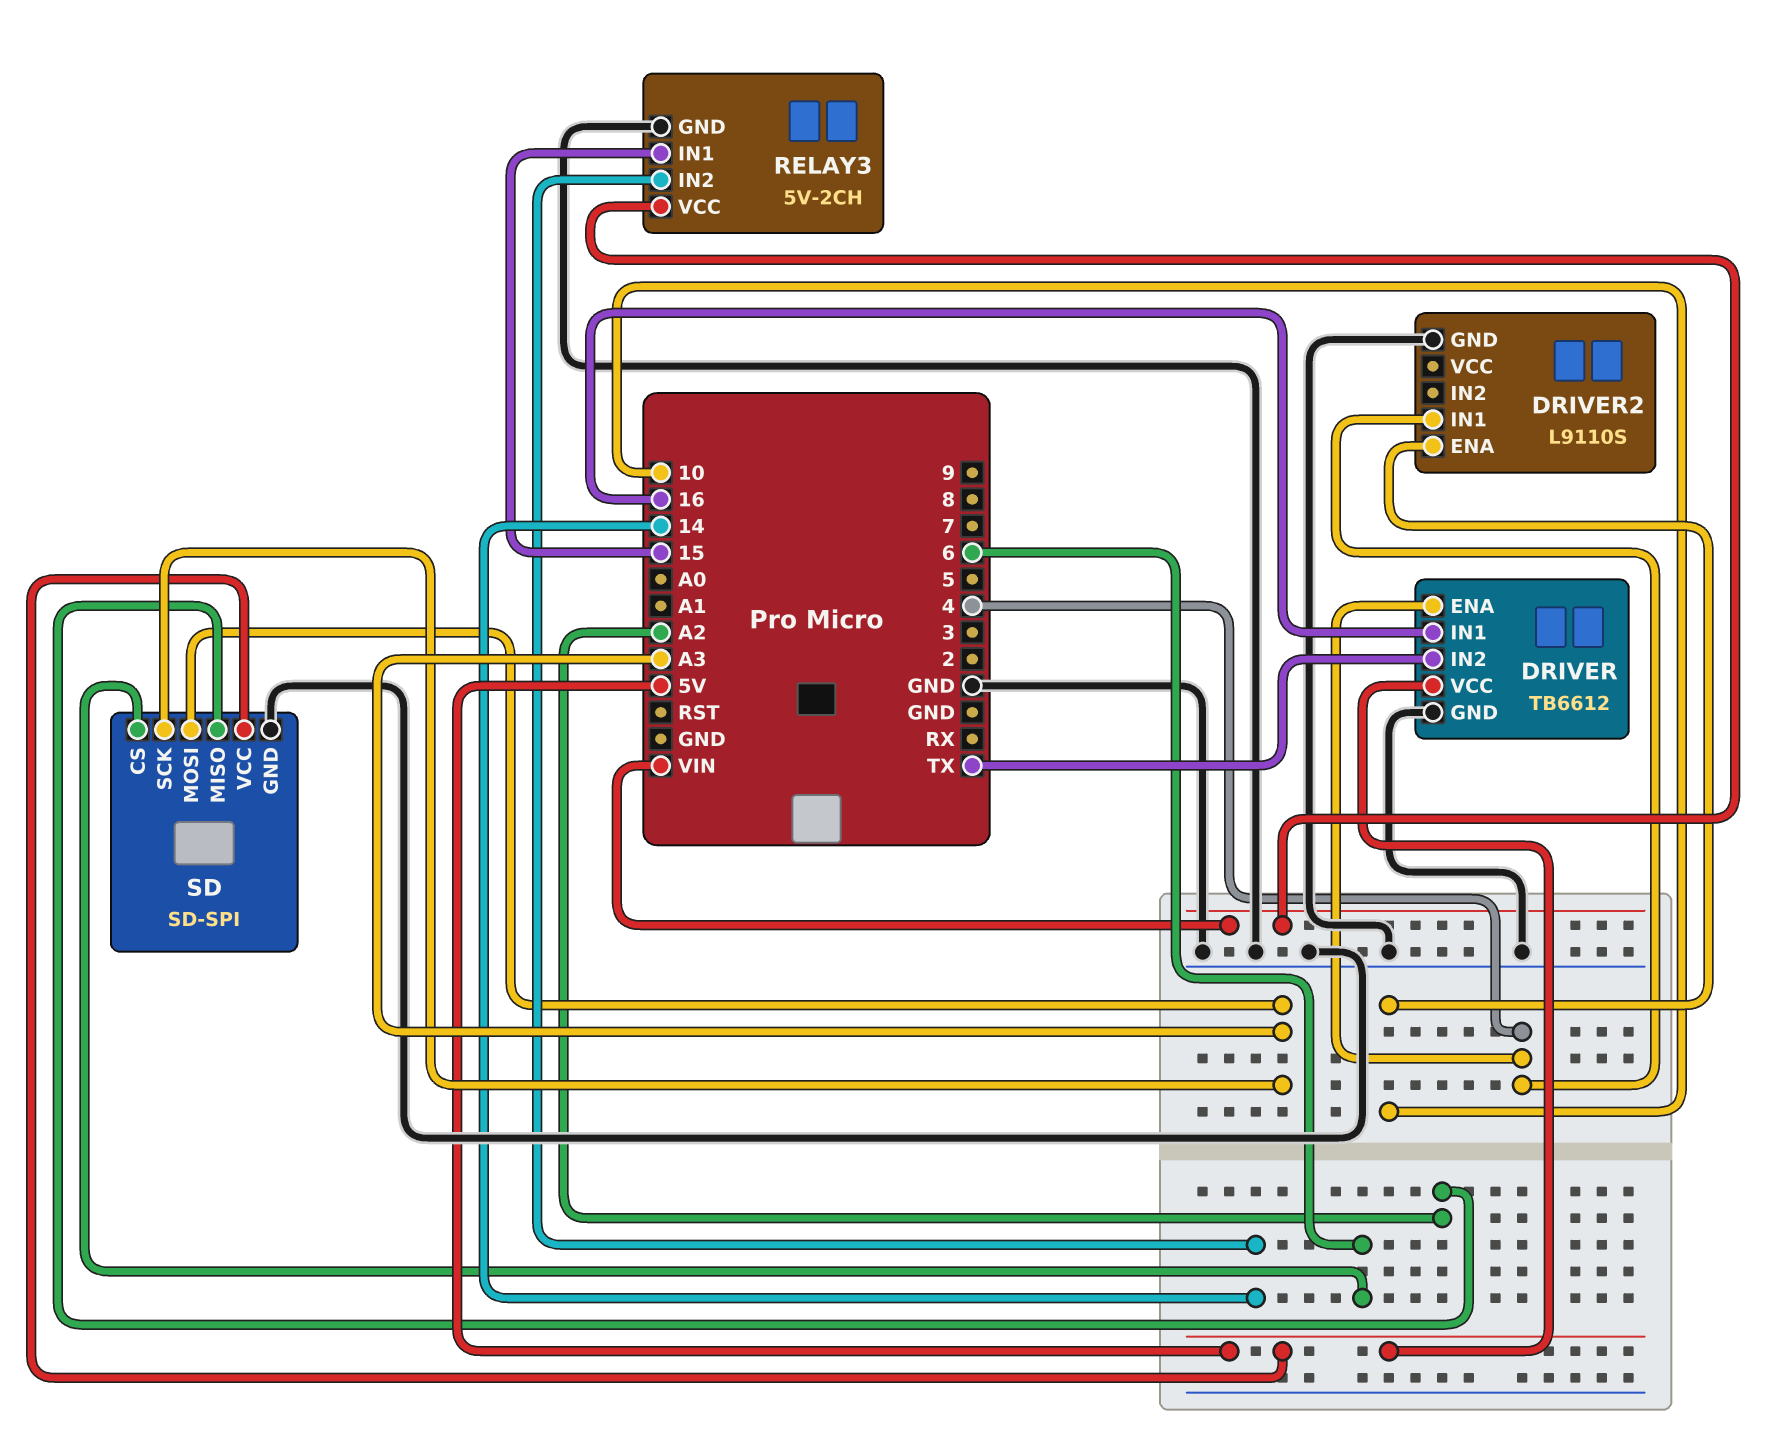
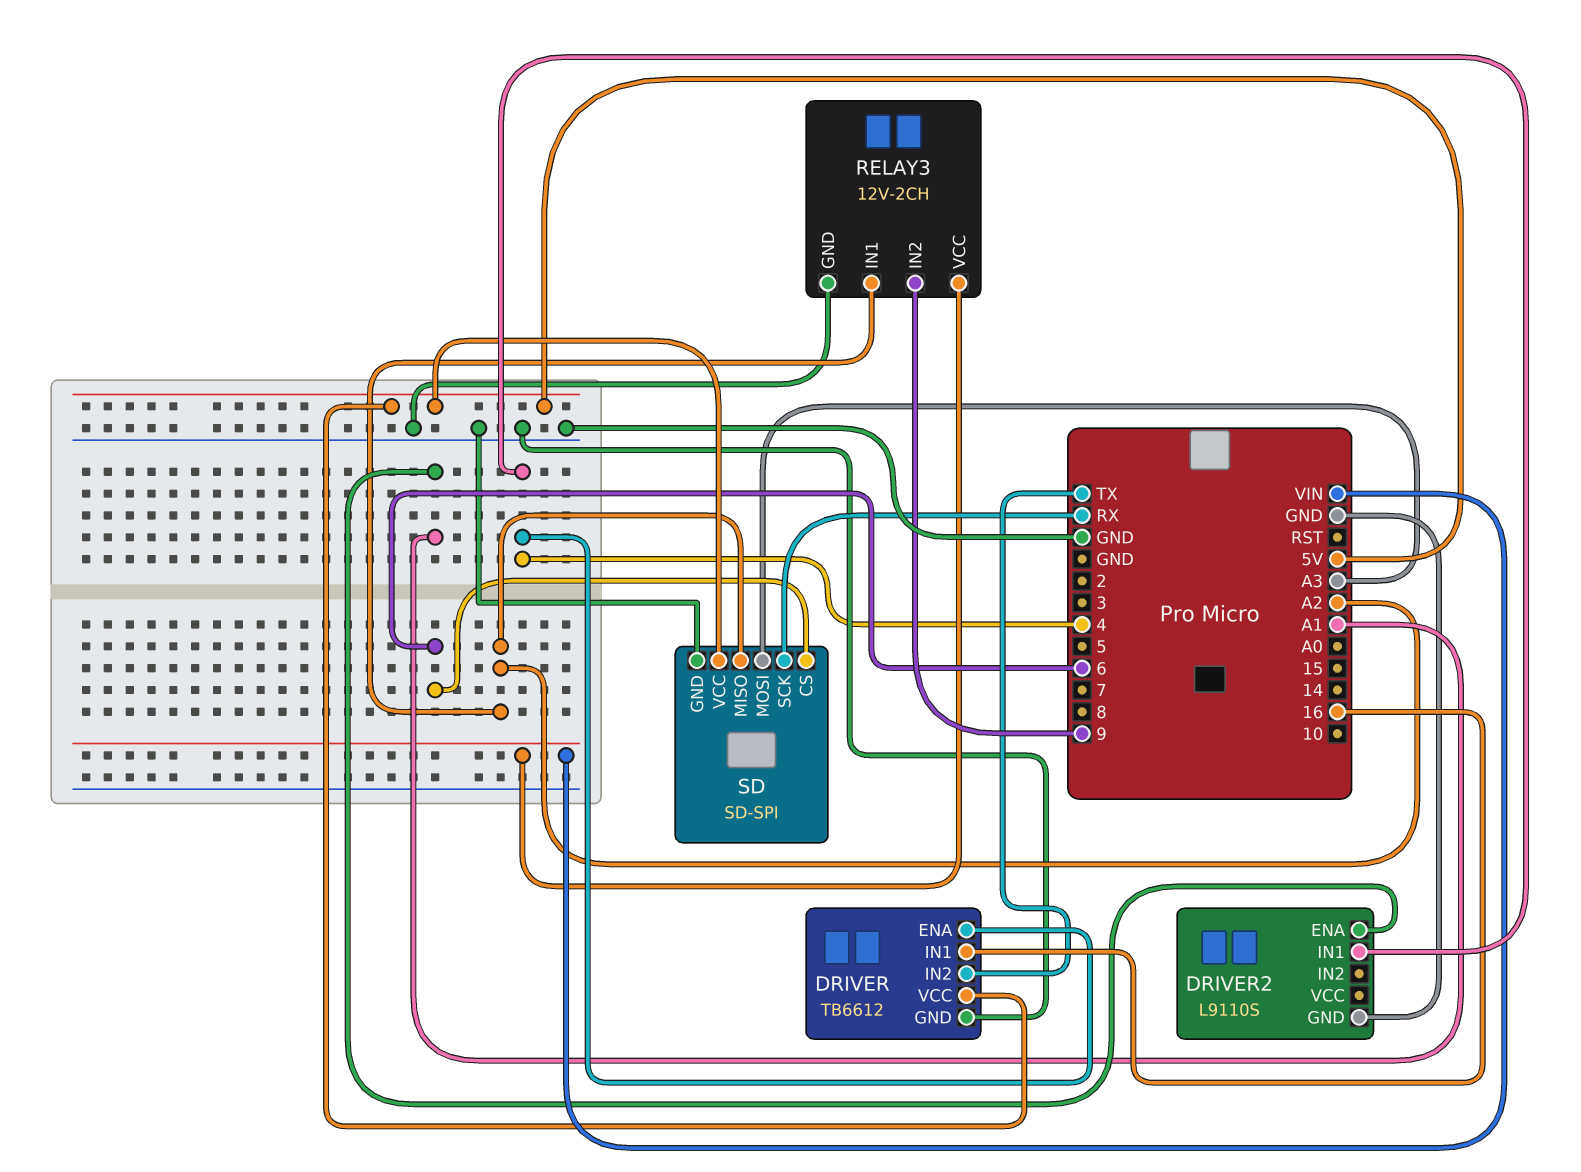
DRIVER2 pin ENA: 10 -> A1
RELAY3: 5V-2CH -> 12V-2CH
RELAY3 pin IN1: 15 -> A2
RELAY3 pin IN2: 14 -> 9
SD pin SCK: A3 -> RX

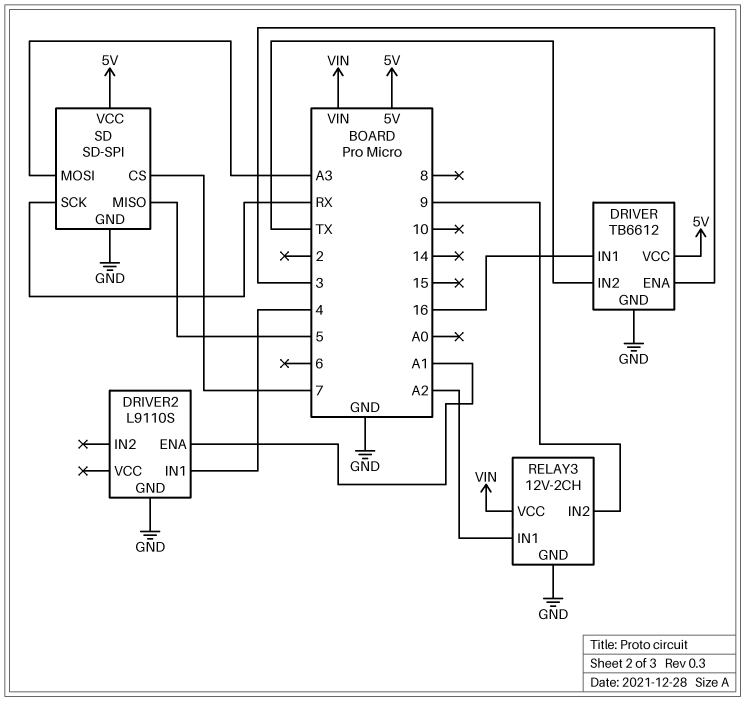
DRIVER pin ENA: 4 -> 3
SD pin CS: 6 -> 7
SD pin MISO: A2 -> 5

